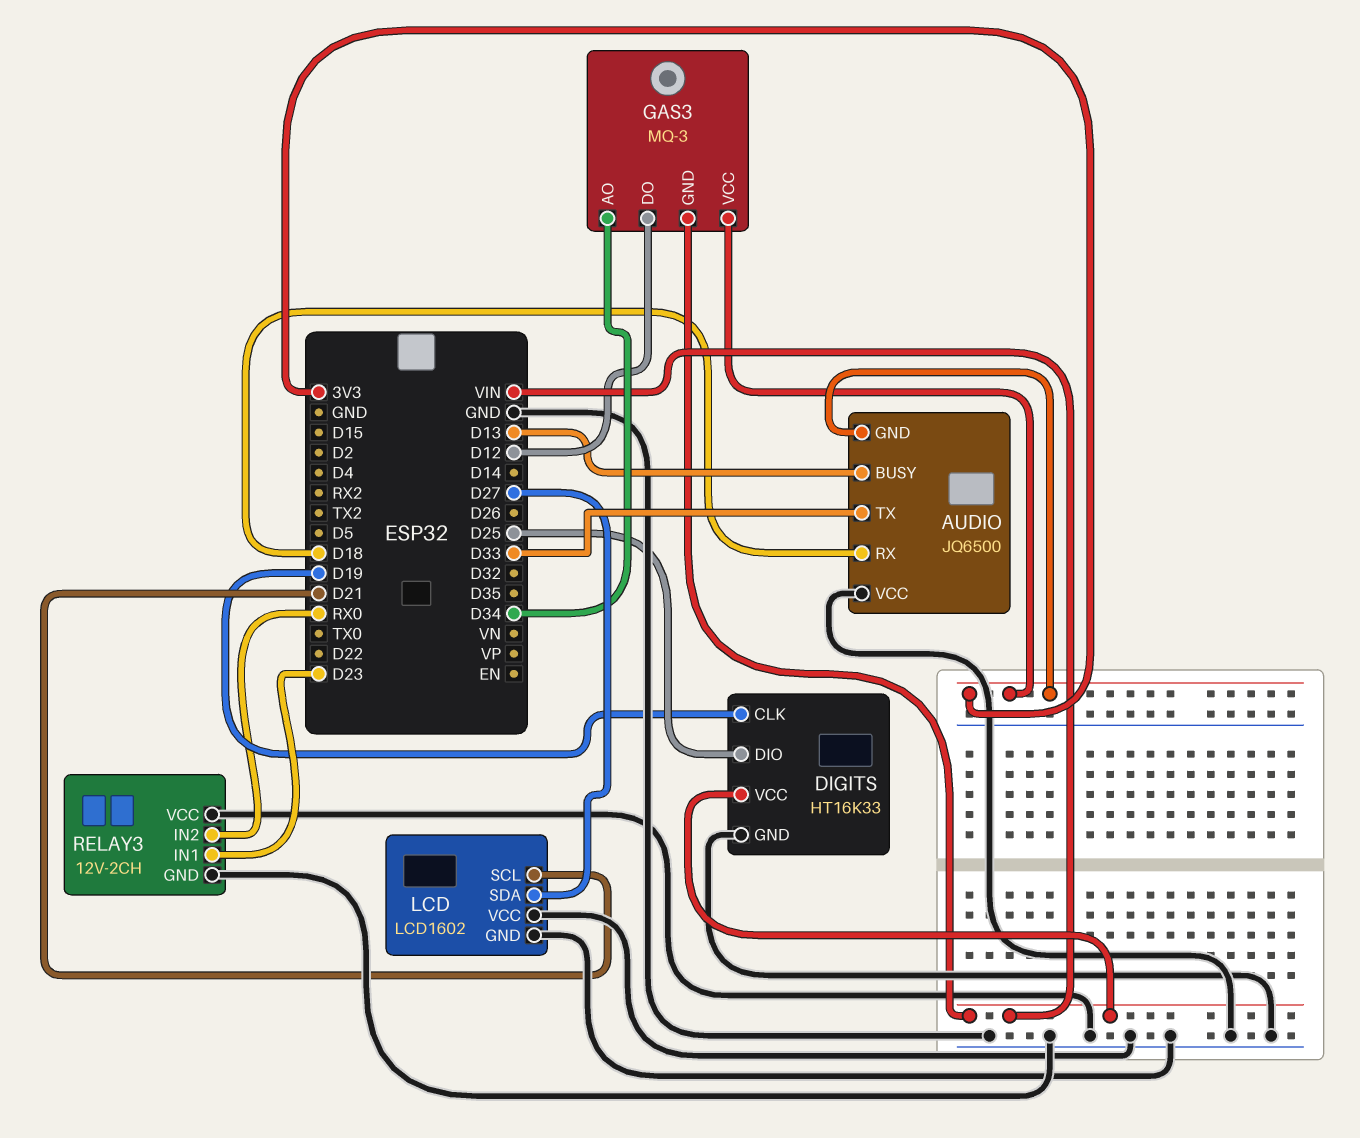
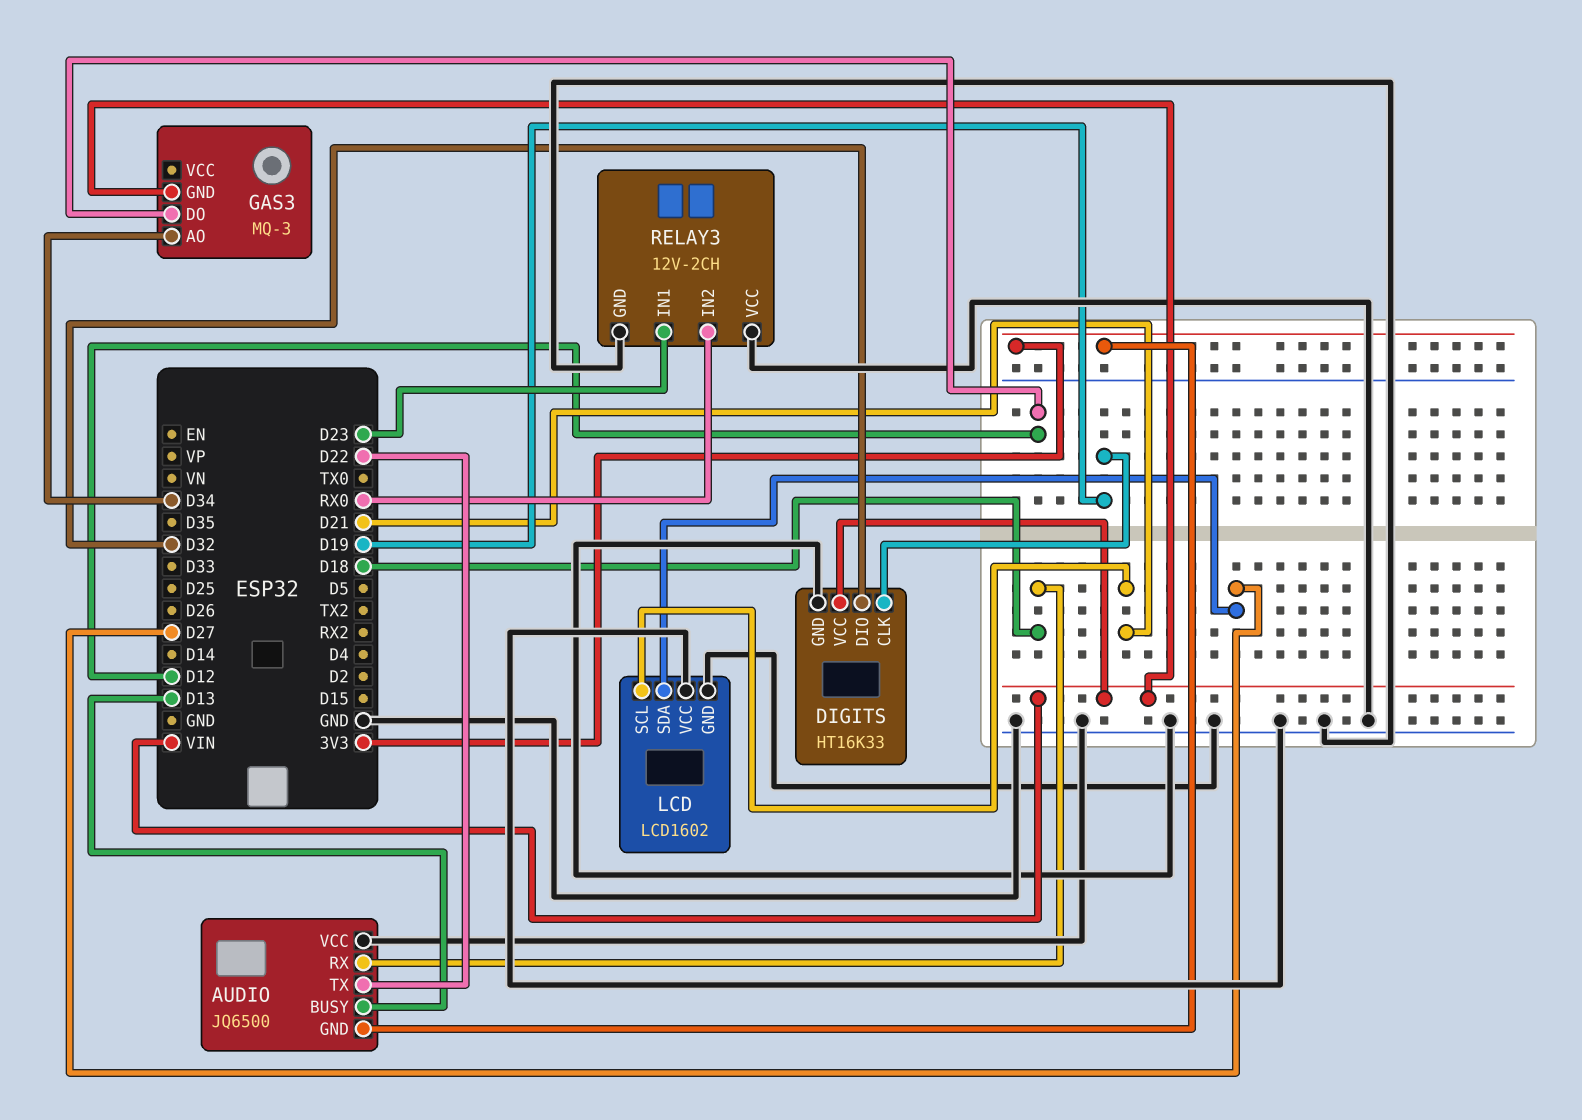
AUDIO pin TX: D33 -> D22
DIGITS pin DIO: D25 -> D32
GAS3 pin VCC: 3V3 -> none

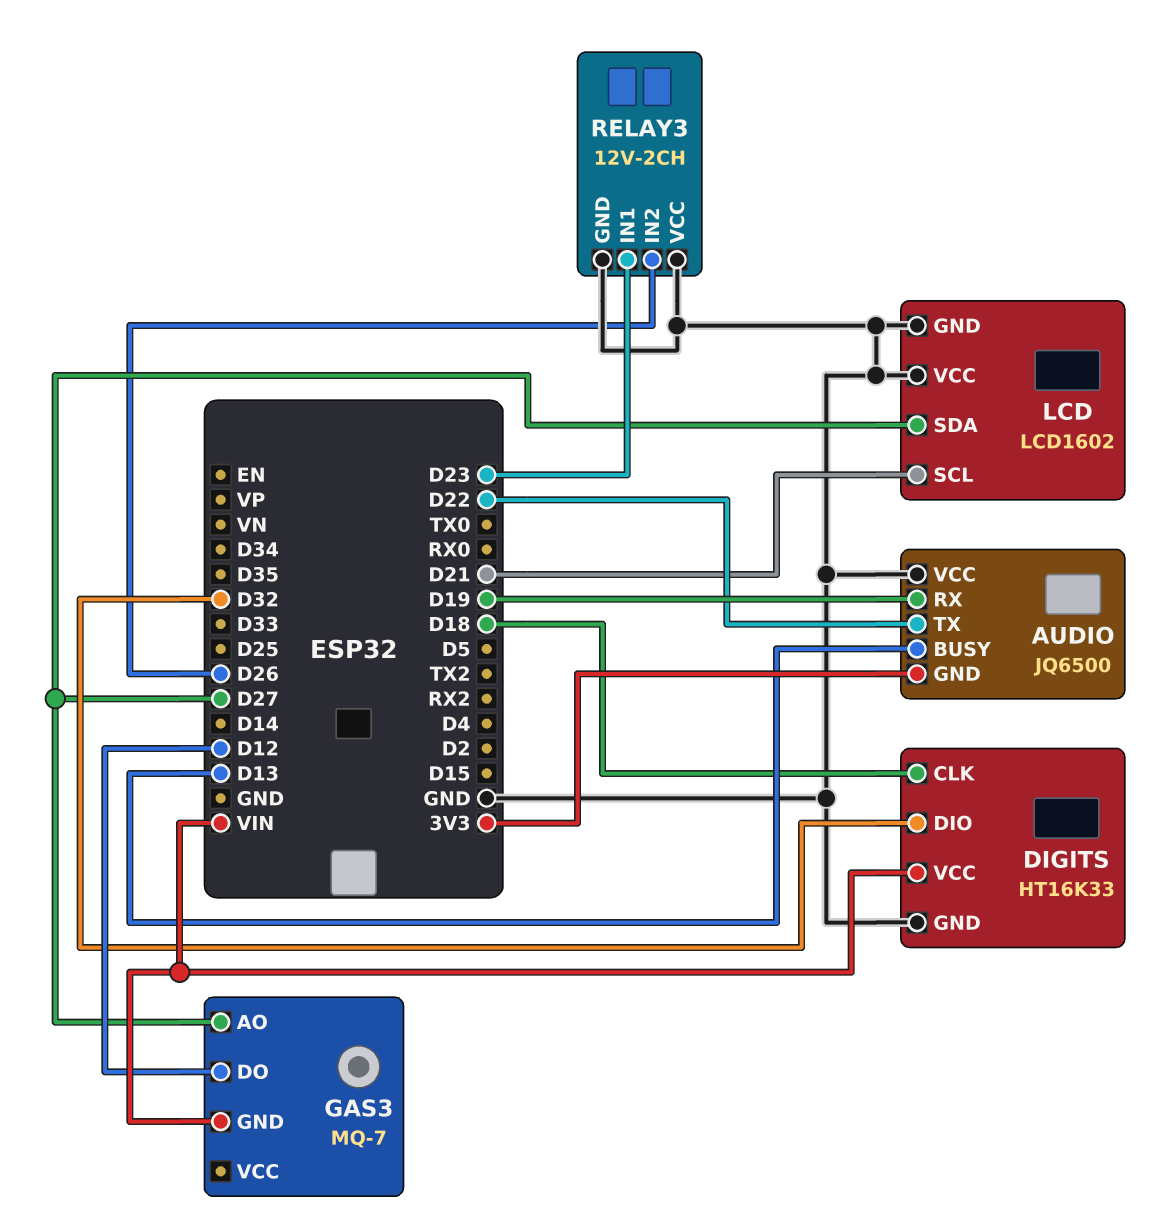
AUDIO pin RX: D18 -> D19
DIGITS pin CLK: D19 -> D18
GAS3: MQ-3 -> MQ-7
GAS3 pin AO: D34 -> D27
RELAY3 pin IN2: RX0 -> D26

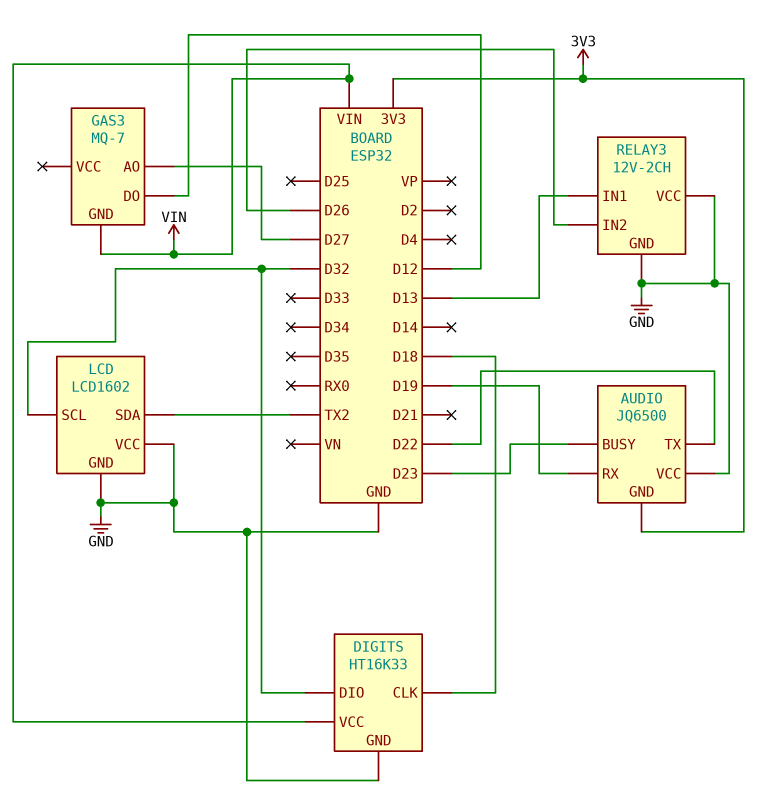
AUDIO pin BUSY: D13 -> D23
LCD pin SCL: D21 -> D32
LCD pin SDA: D27 -> TX2
RELAY3 pin IN1: D23 -> D13

